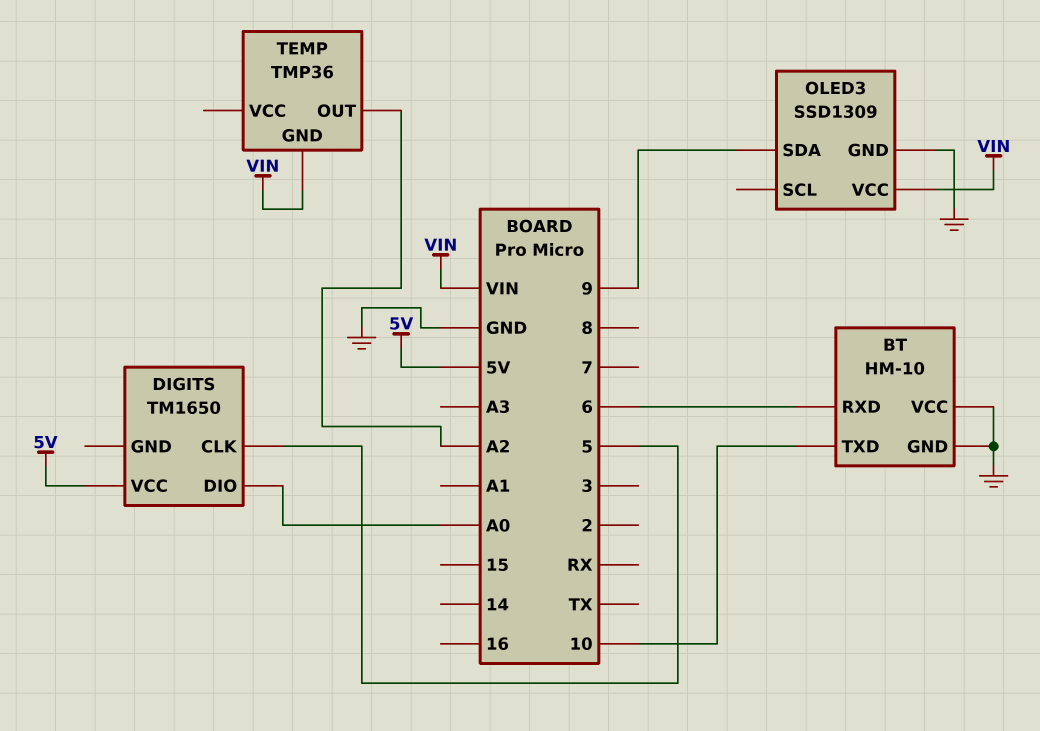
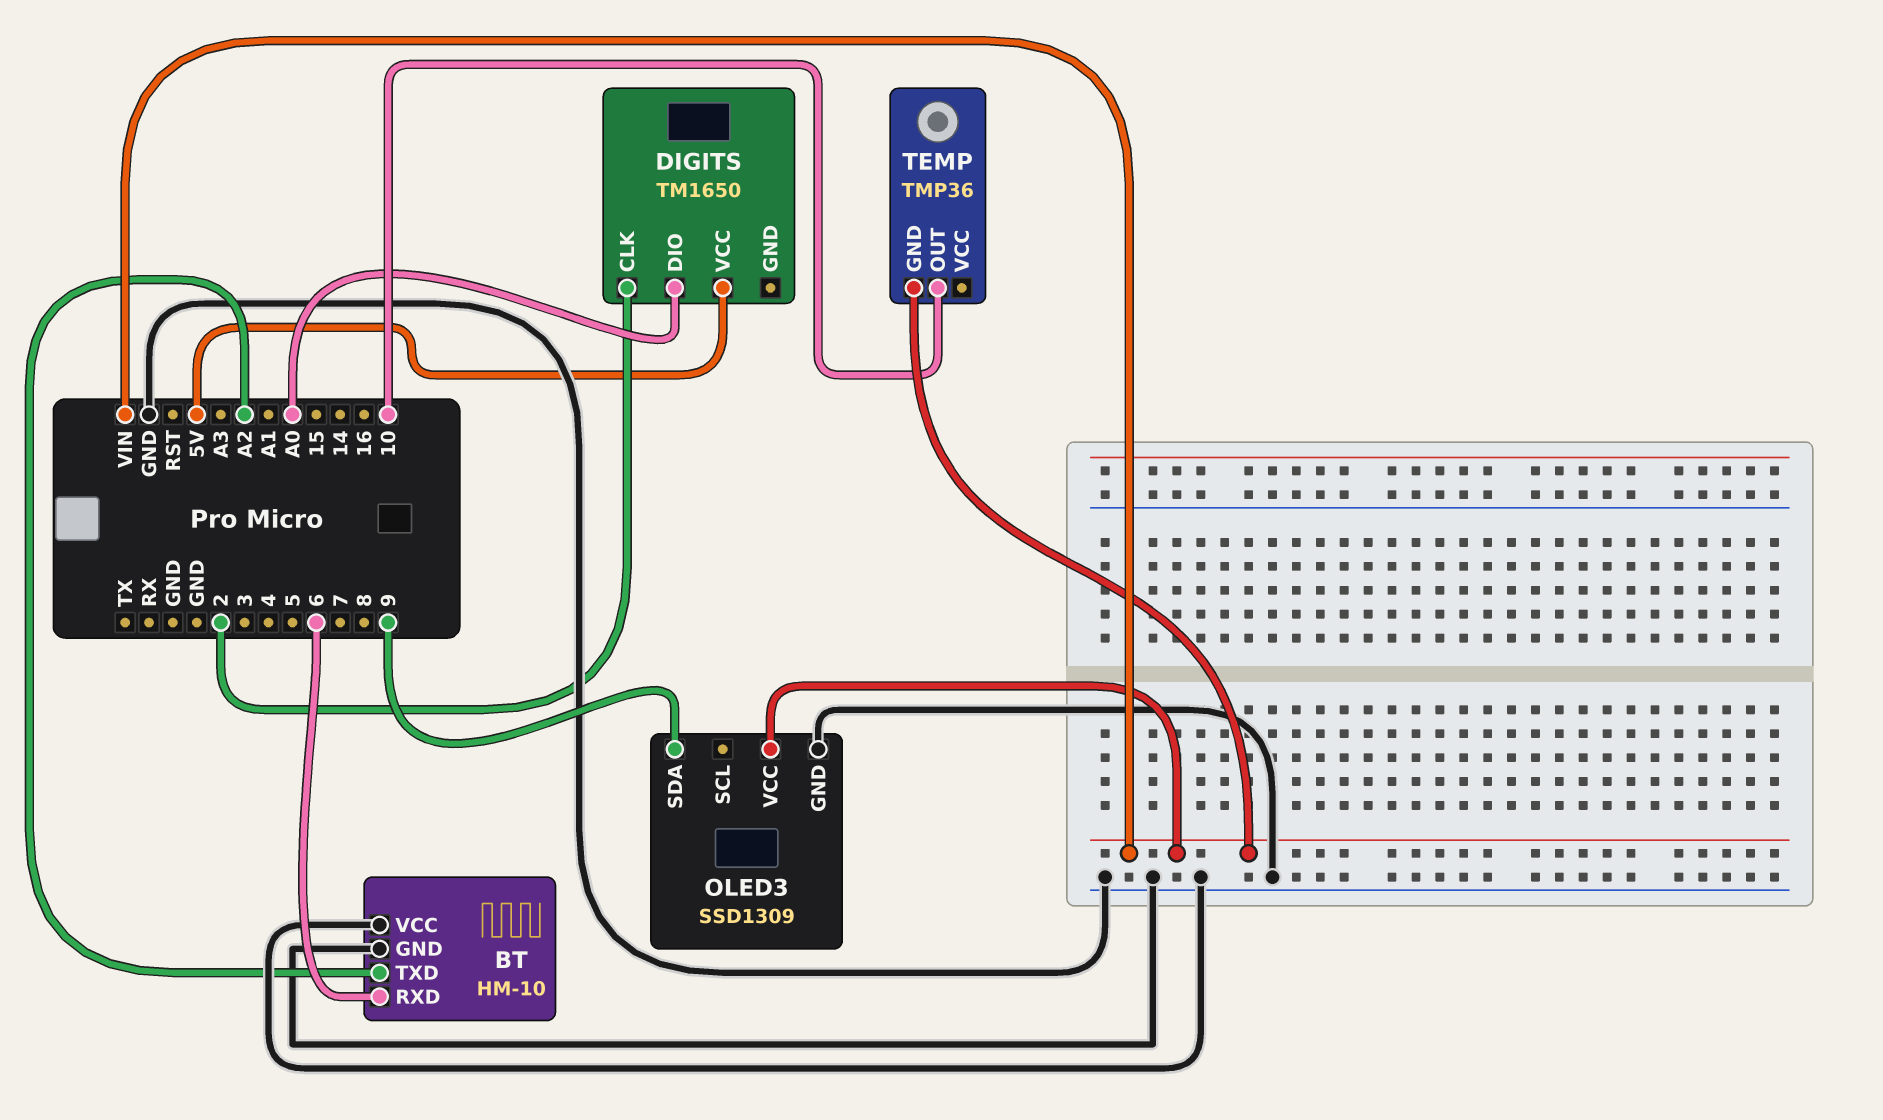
BT pin TXD: 10 -> A2
DIGITS pin CLK: 5 -> 2
TEMP pin OUT: A2 -> 10

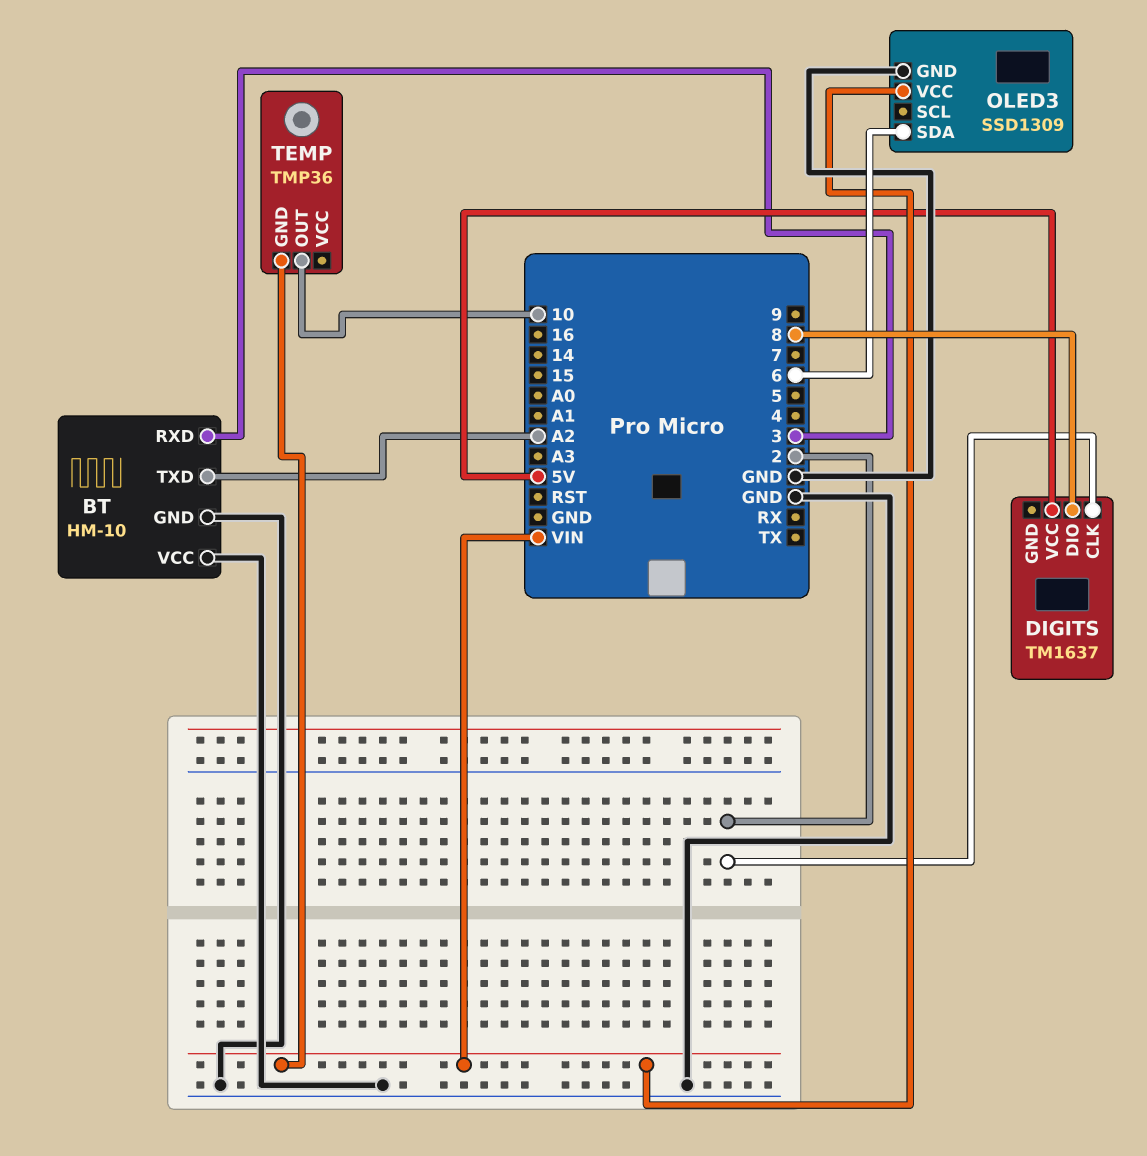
BT pin RXD: 6 -> 3
DIGITS: TM1650 -> TM1637
DIGITS pin DIO: A0 -> 8
OLED3 pin SDA: 9 -> 6

